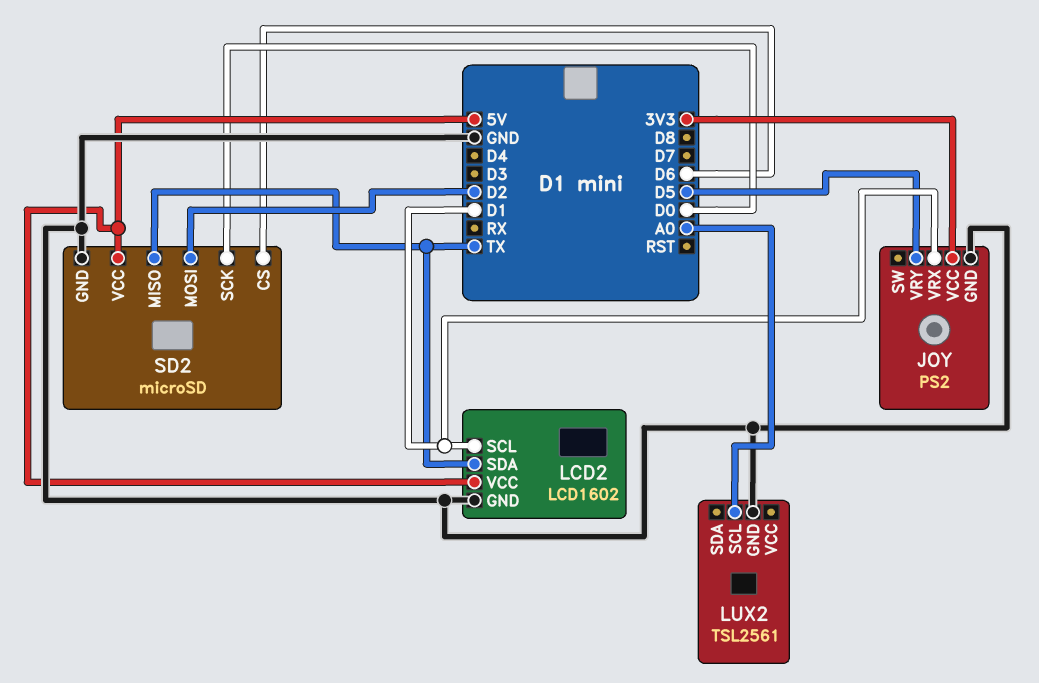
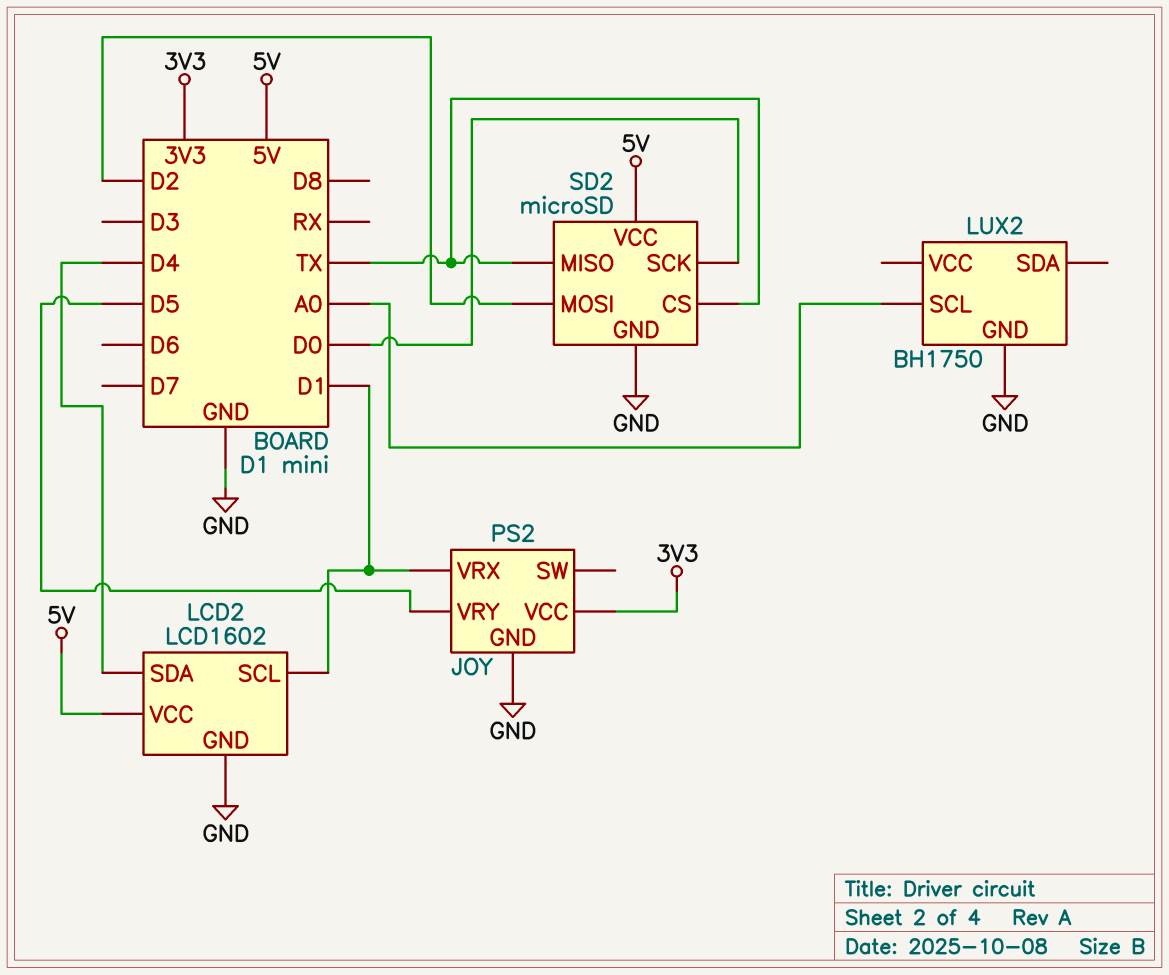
LCD2 pin SDA: TX -> D4
LUX2: TSL2561 -> BH1750
SD2 pin CS: D6 -> TX

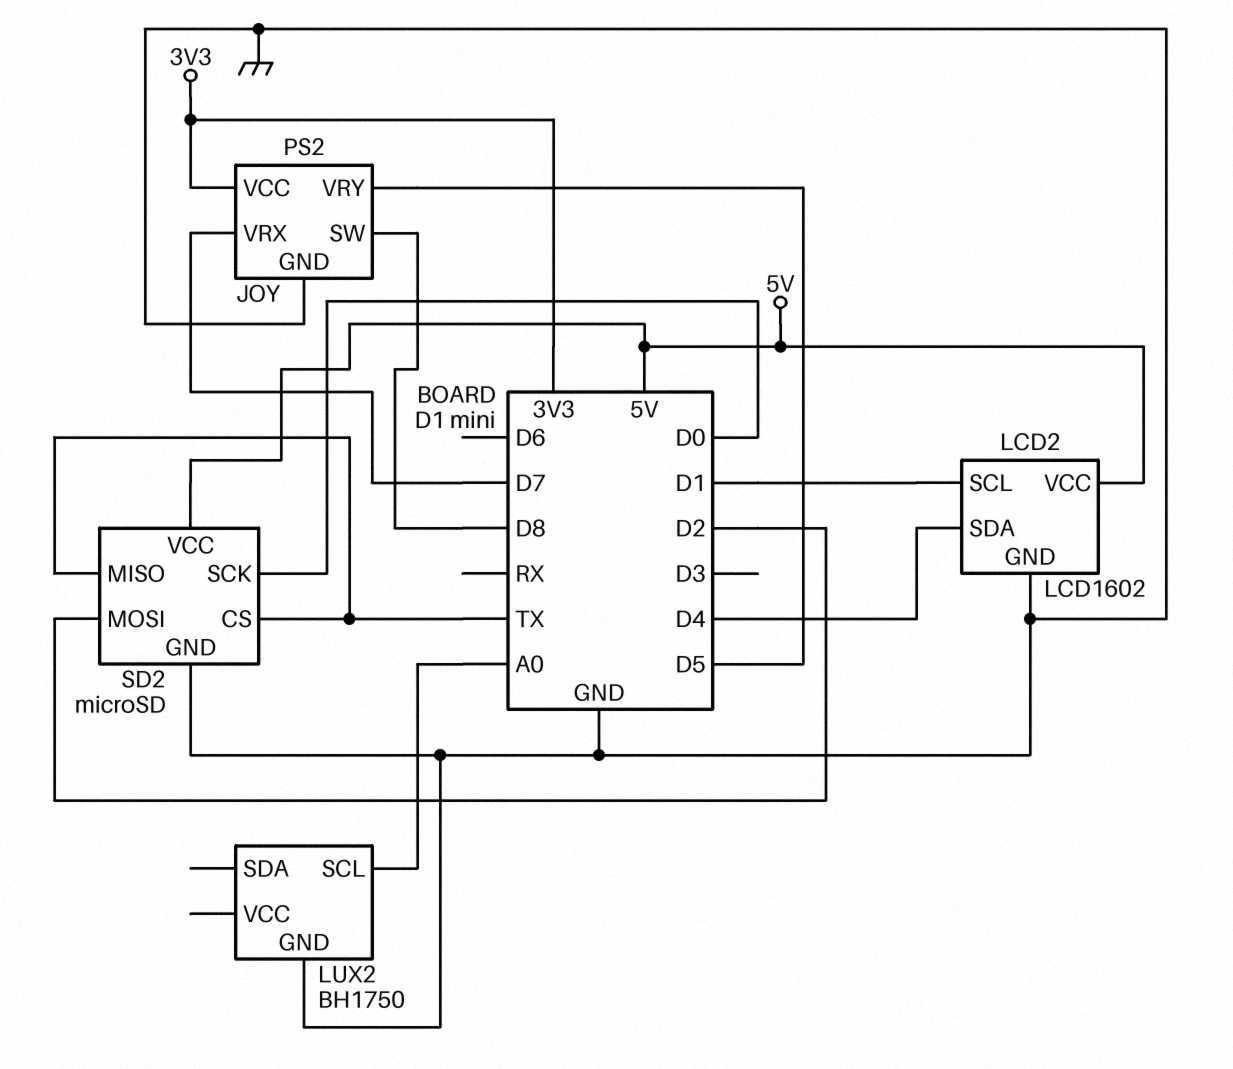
JOY pin SW: none -> D8
JOY pin VRX: D1 -> D7

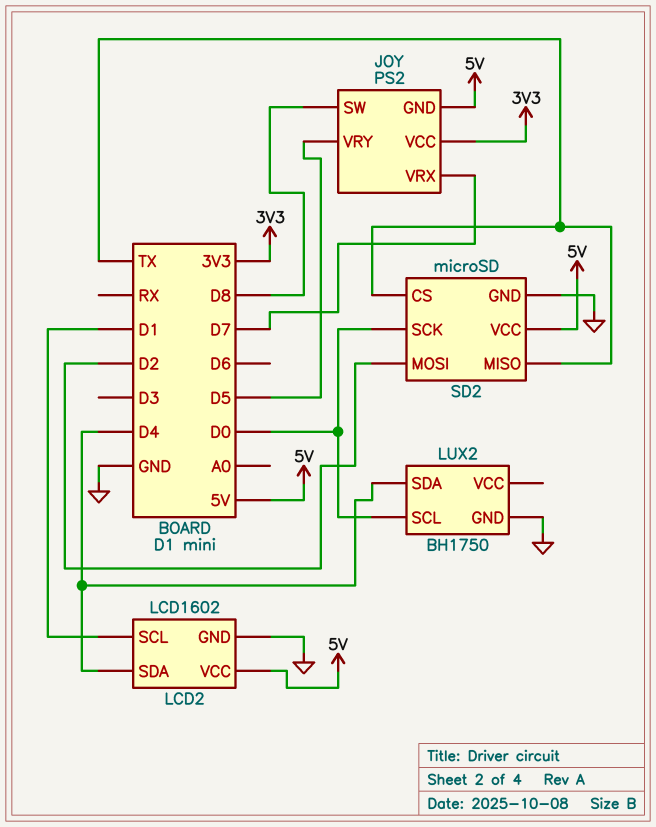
JOY pin GND: GND -> 5V
LUX2 pin SCL: A0 -> D0
LUX2 pin SDA: none -> D4

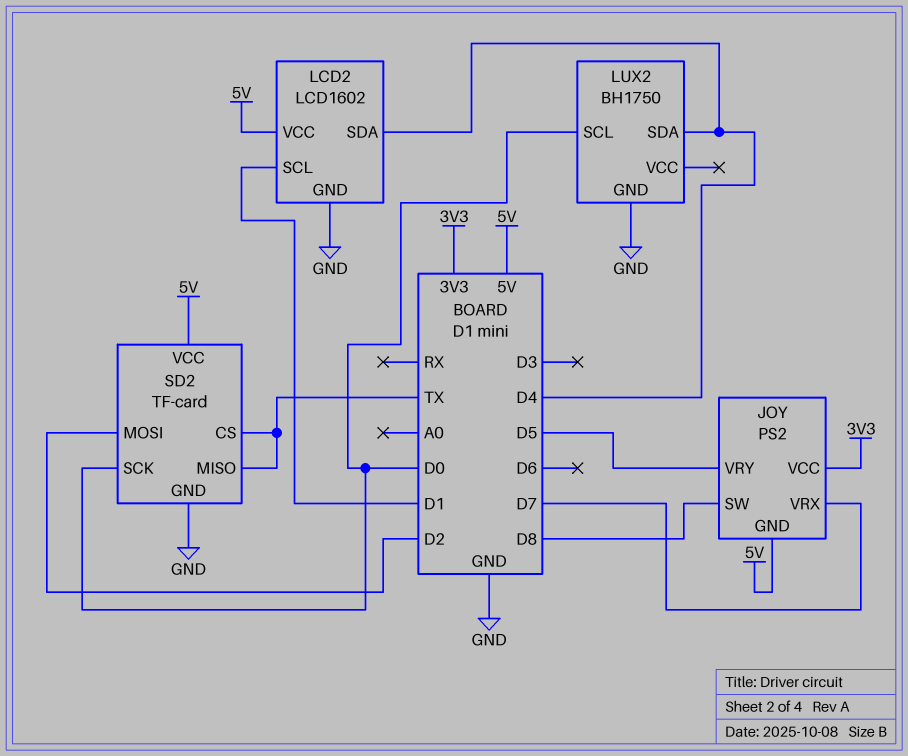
SD2: microSD -> TF-card

